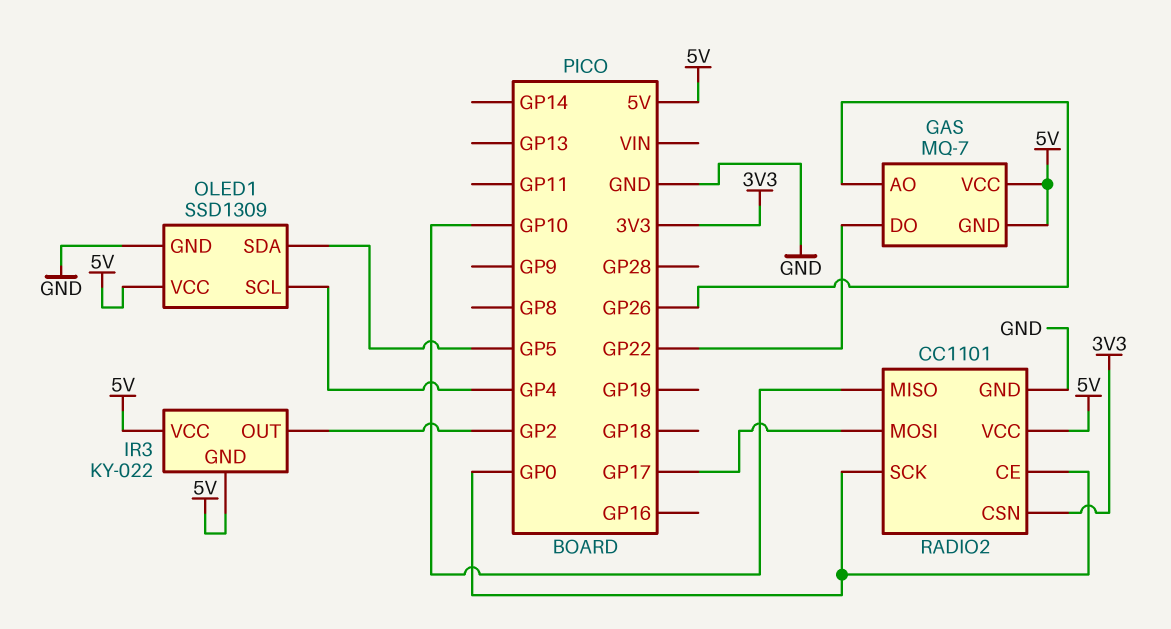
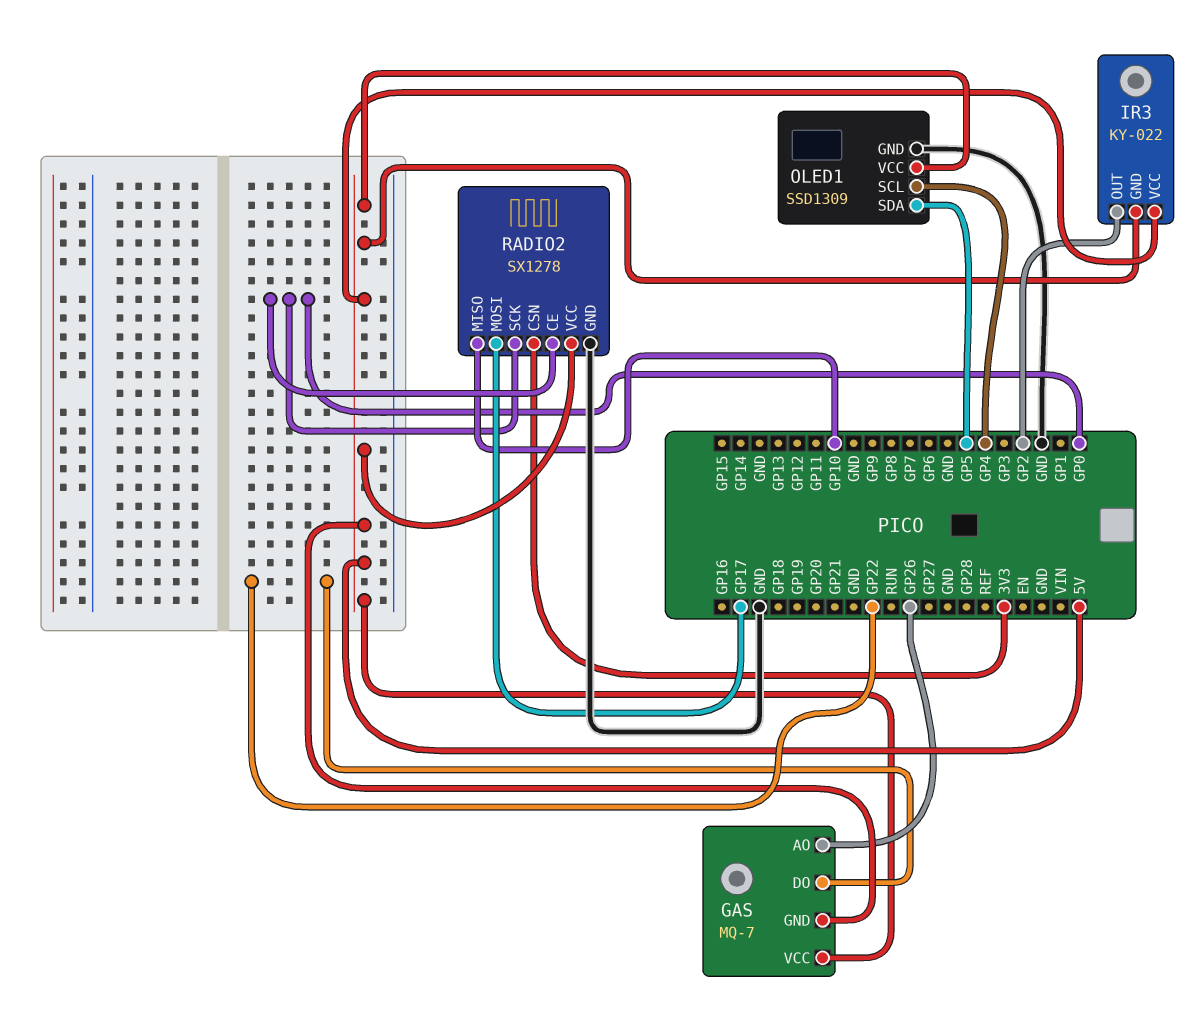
RADIO2: CC1101 -> SX1278

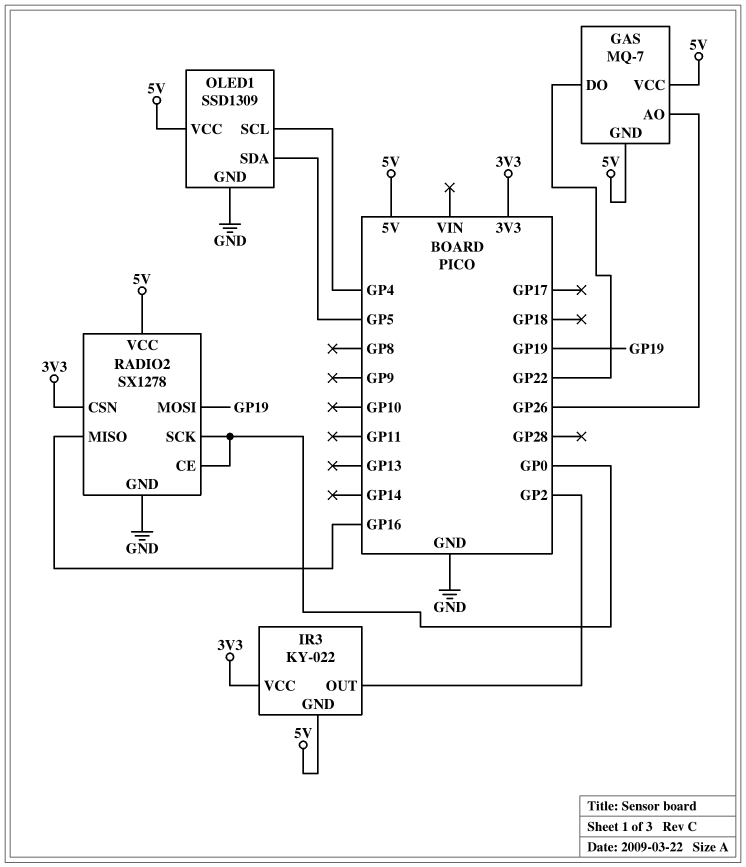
IR3 pin VCC: 5V -> 3V3
RADIO2 pin MISO: GP10 -> GP16
RADIO2 pin MOSI: GP17 -> GP19

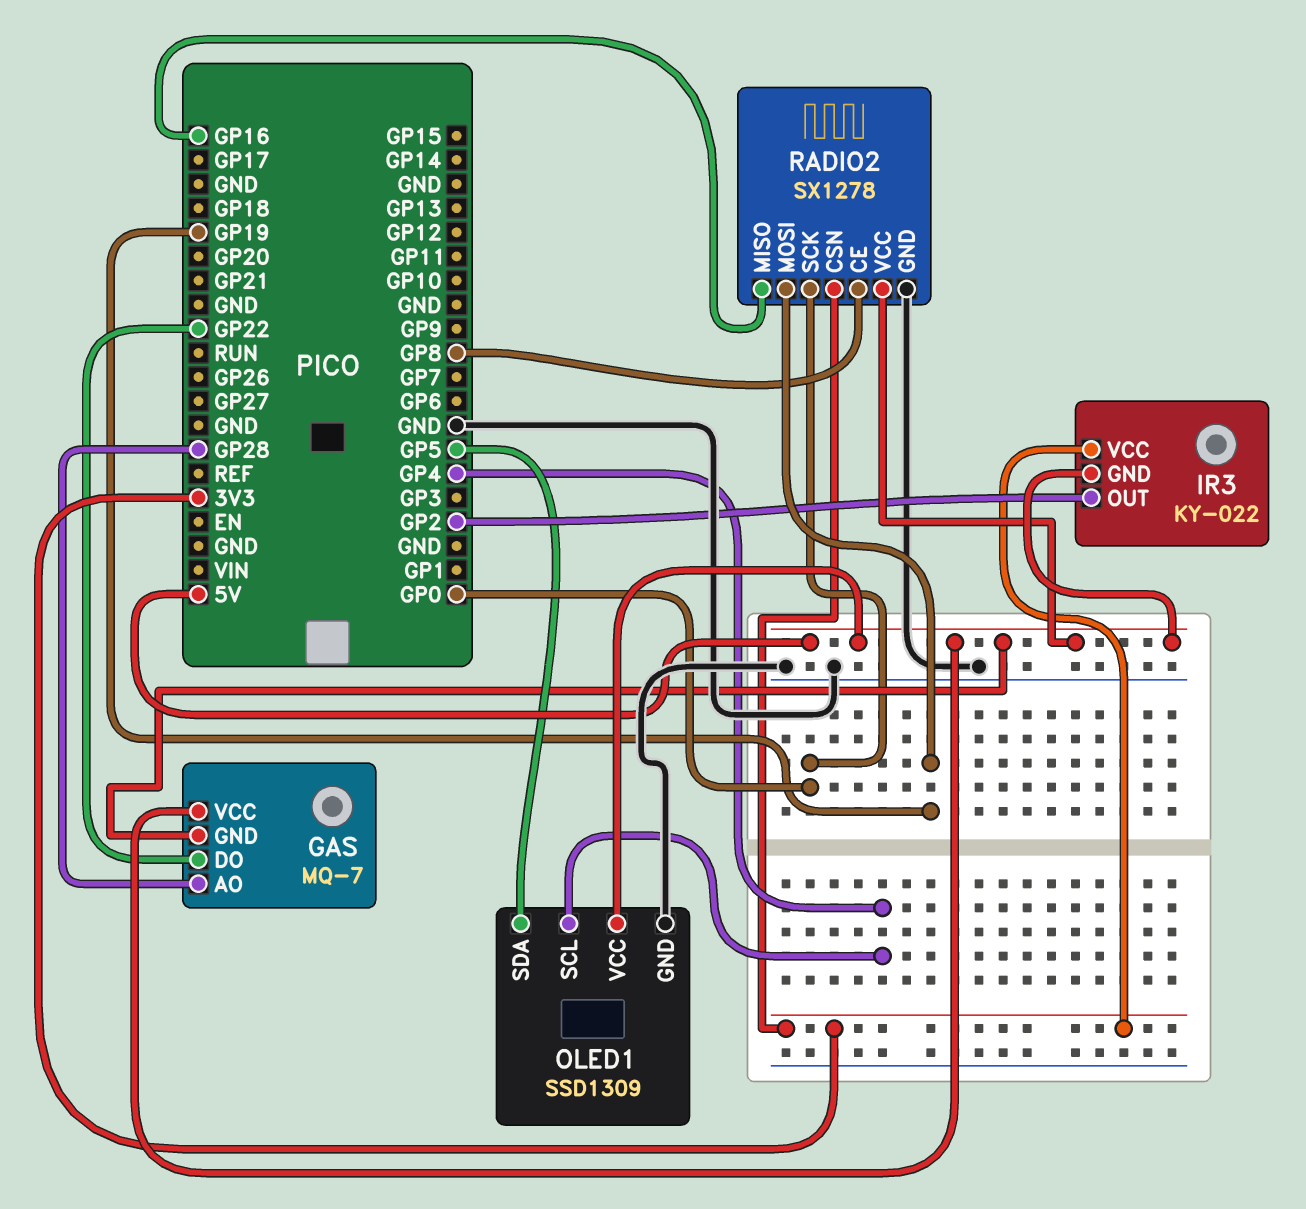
GAS pin AO: GP26 -> GP28
RADIO2 pin CE: GP0 -> GP8

